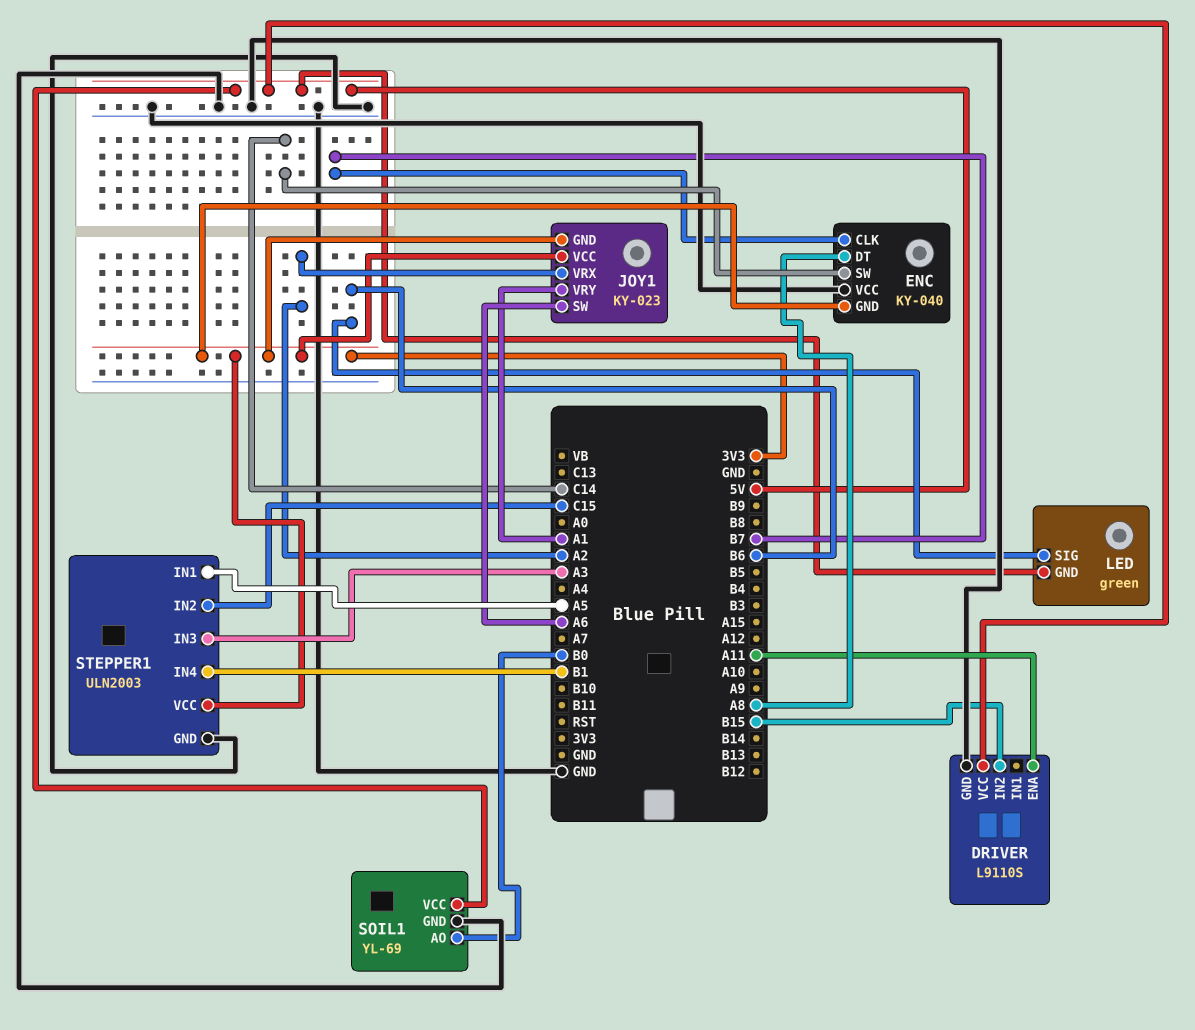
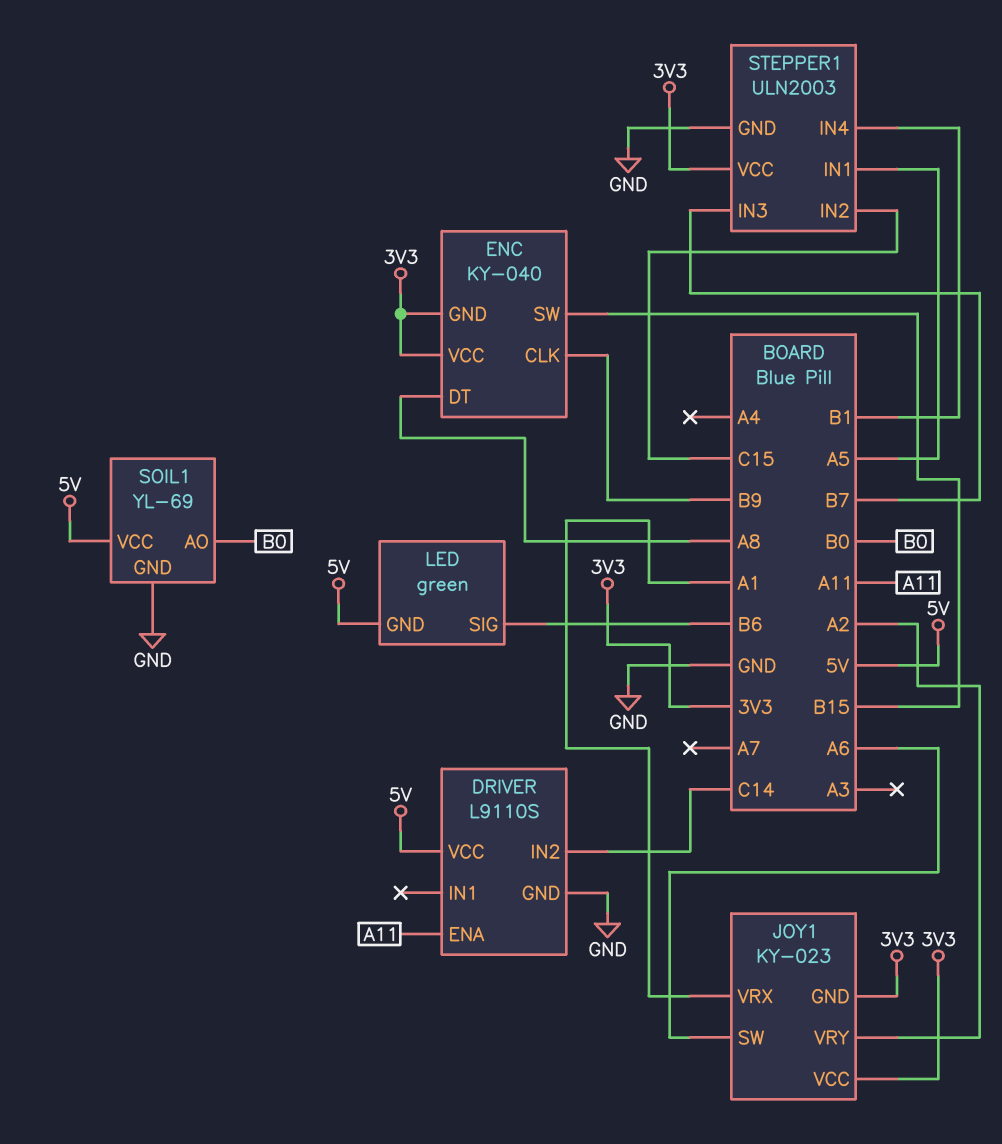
DRIVER pin IN2: B15 -> C14
ENC pin CLK: B7 -> B9
ENC pin SW: C14 -> B15
ENC pin VCC: GND -> 3V3
JOY1 pin VRX: A2 -> A1
JOY1 pin VRY: A1 -> A2
STEPPER1 pin IN3: A3 -> B7

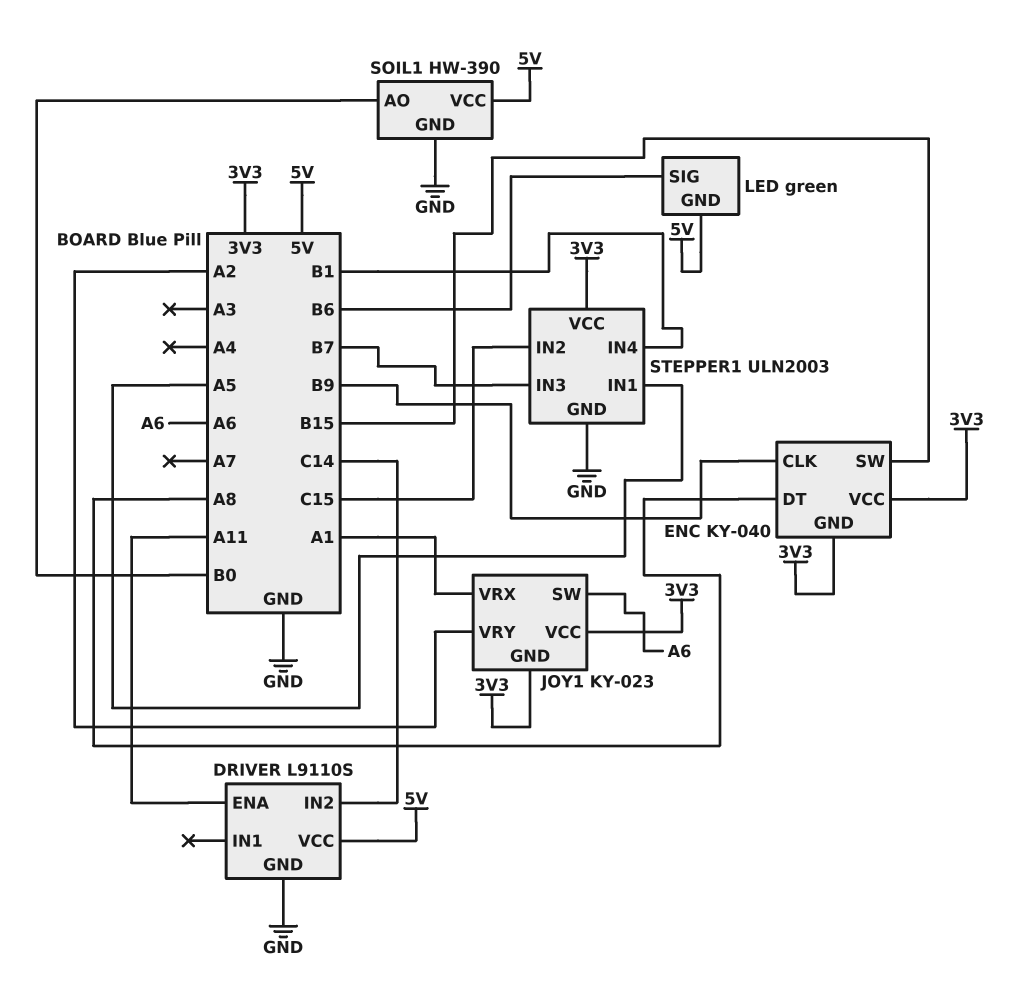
SOIL1: YL-69 -> HW-390

